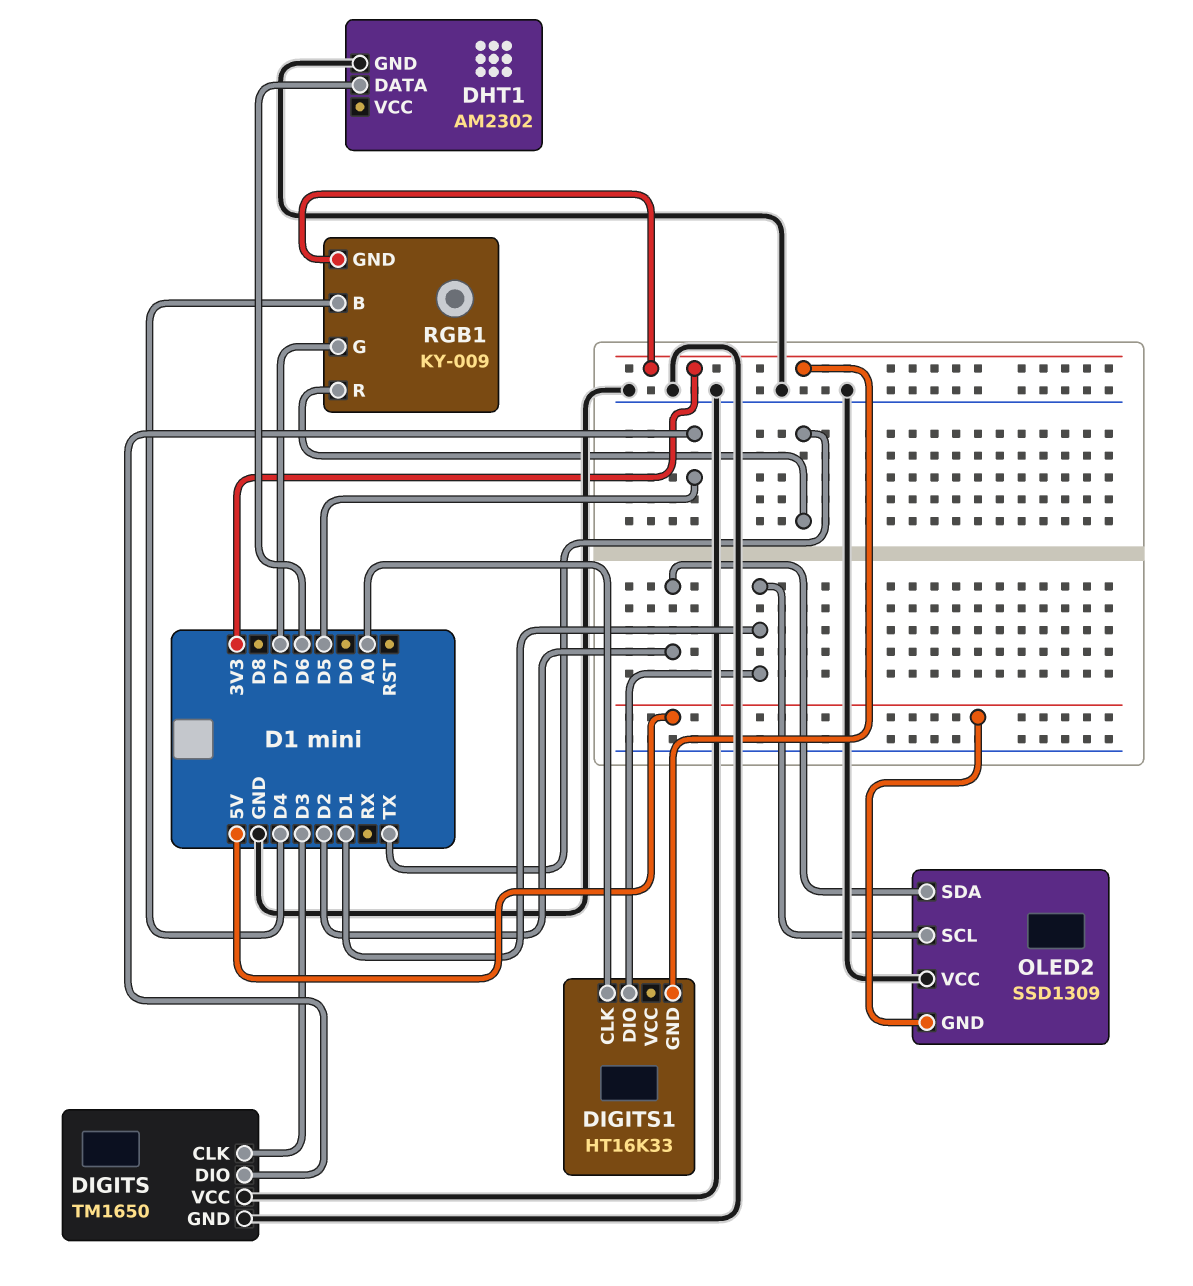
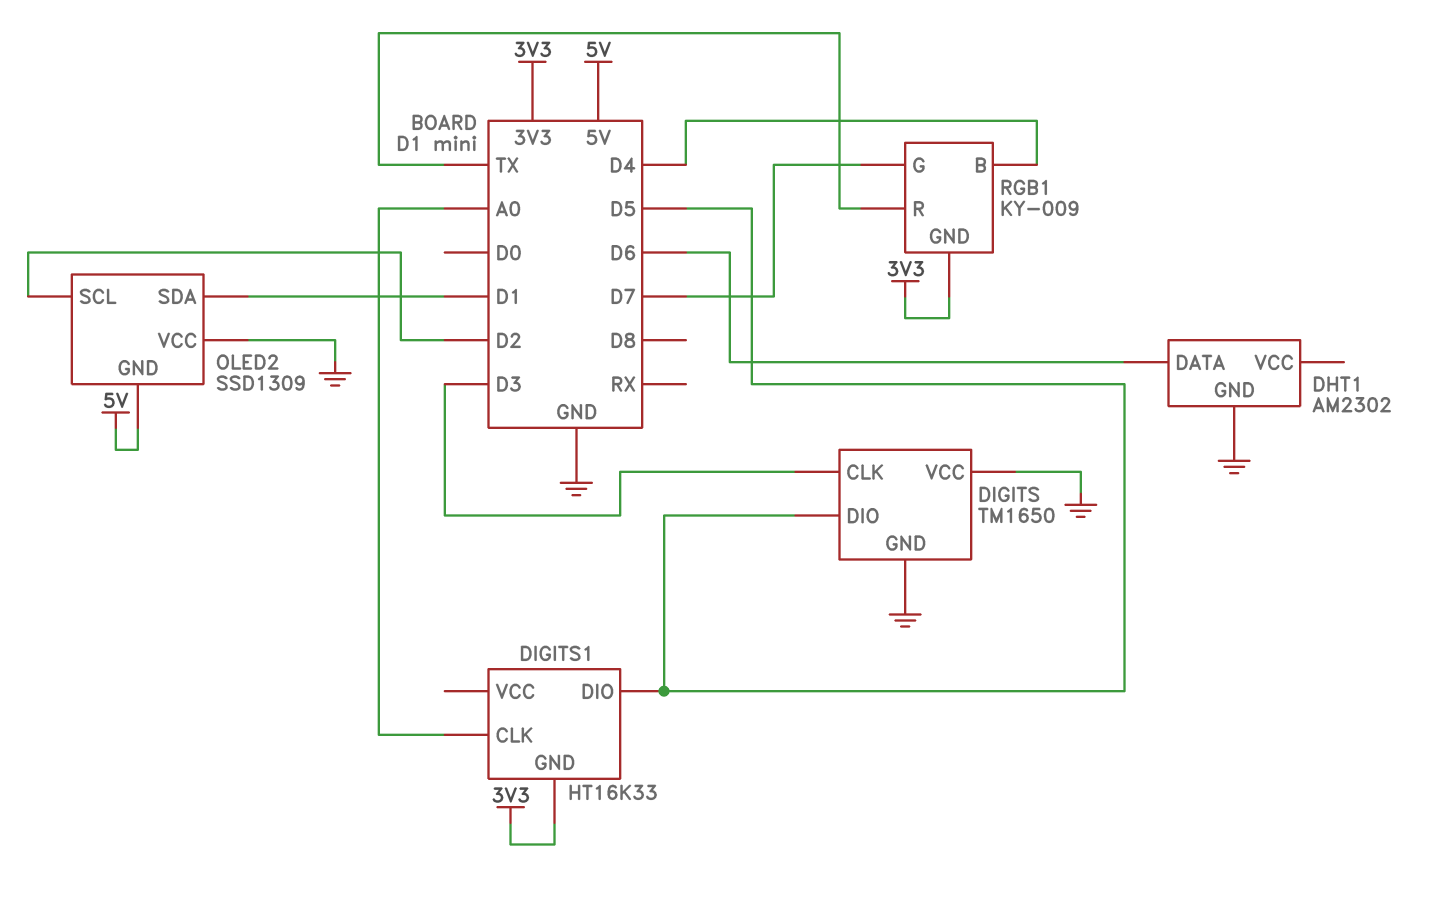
DIGITS1 pin DIO: D1 -> D5
OLED2 pin SCL: D1 -> D2
OLED2 pin SDA: D2 -> D1

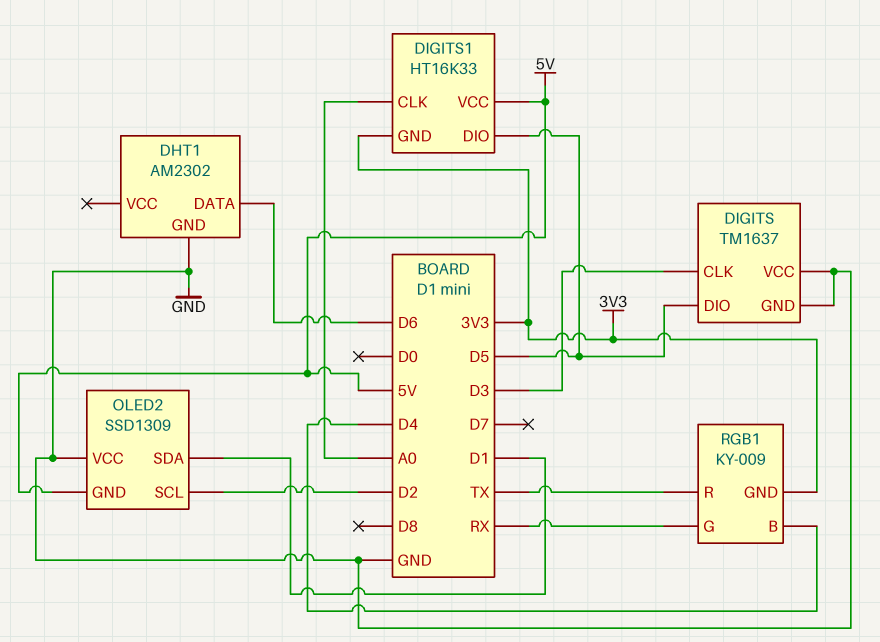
DIGITS: TM1650 -> TM1637
DIGITS1 pin VCC: none -> 5V
RGB1 pin G: D7 -> RX

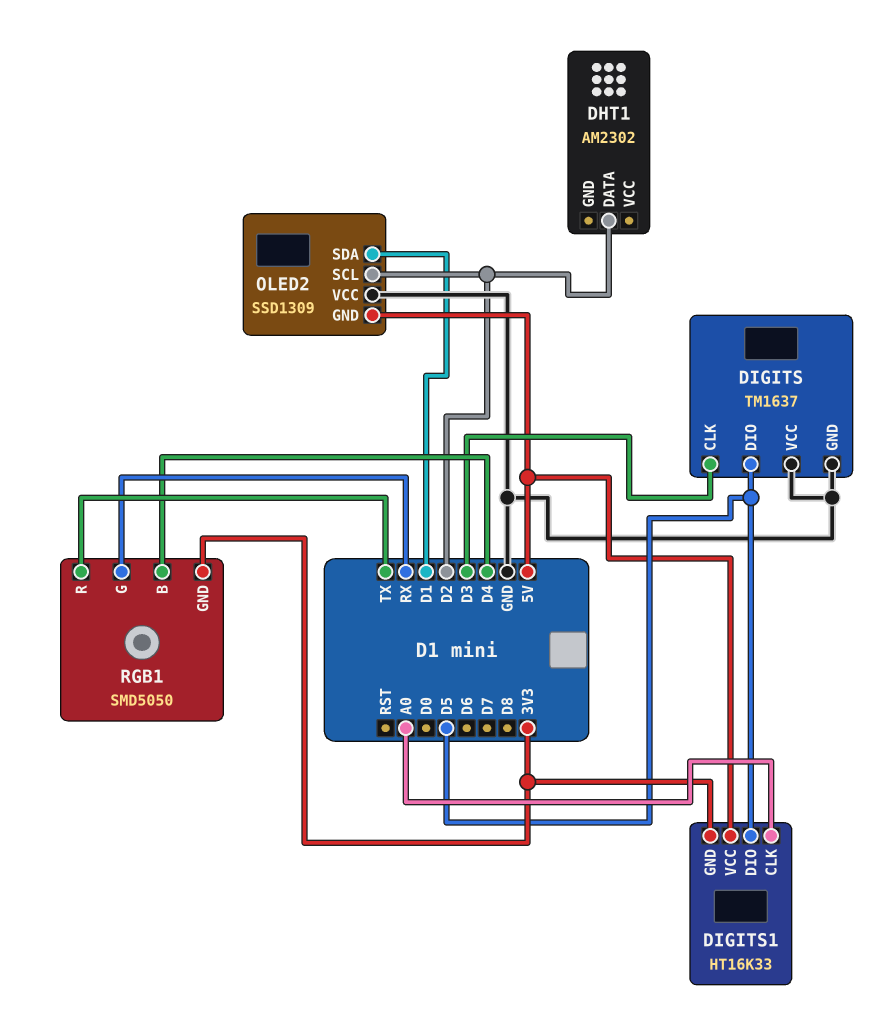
DHT1 pin DATA: D6 -> D2
DHT1 pin GND: GND -> none
RGB1: KY-009 -> SMD5050

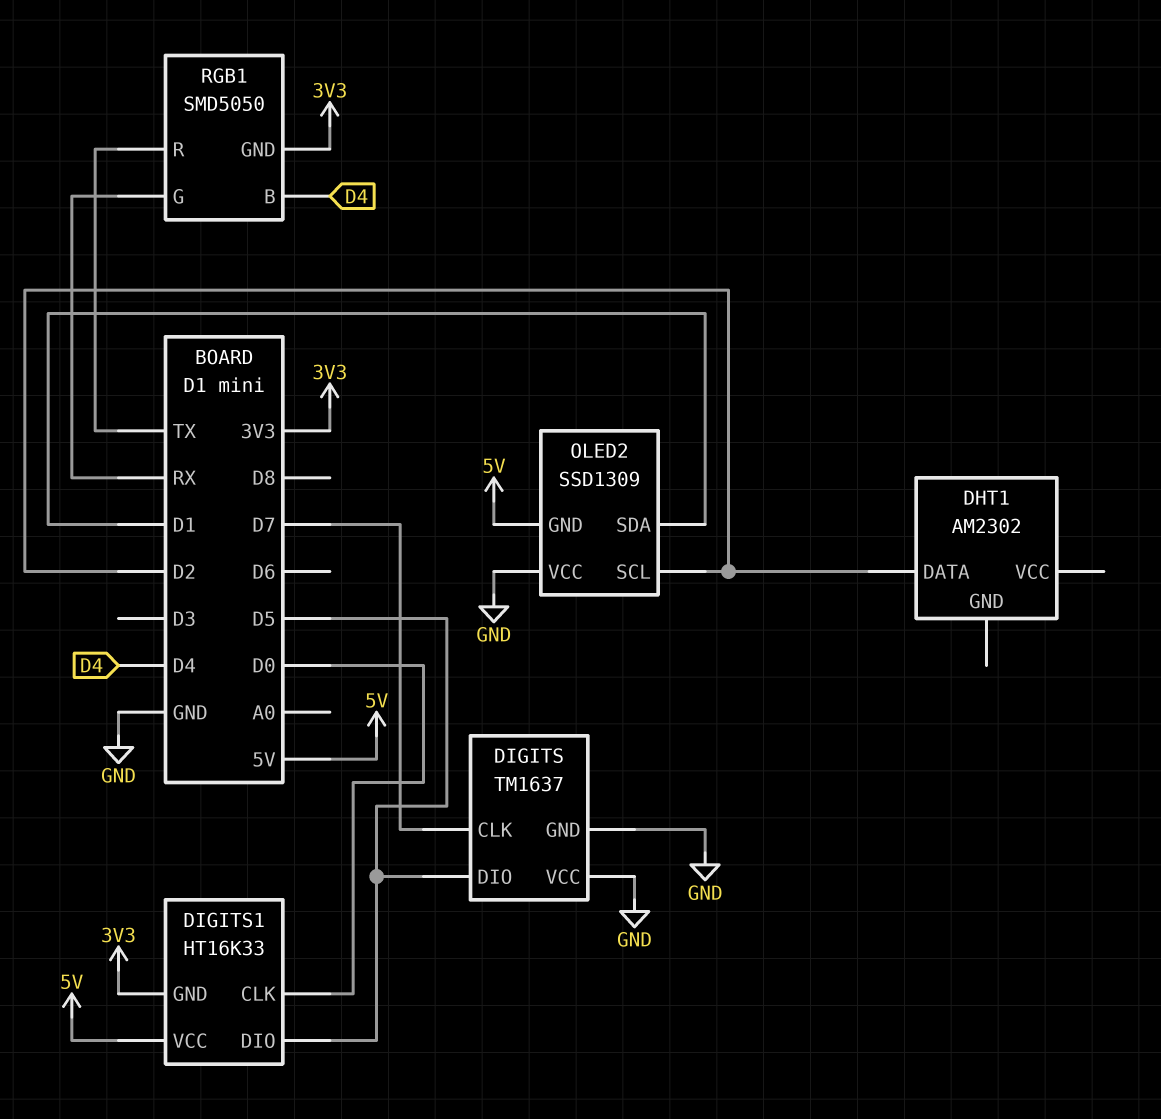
DIGITS pin CLK: D3 -> D7
DIGITS1 pin CLK: A0 -> D0

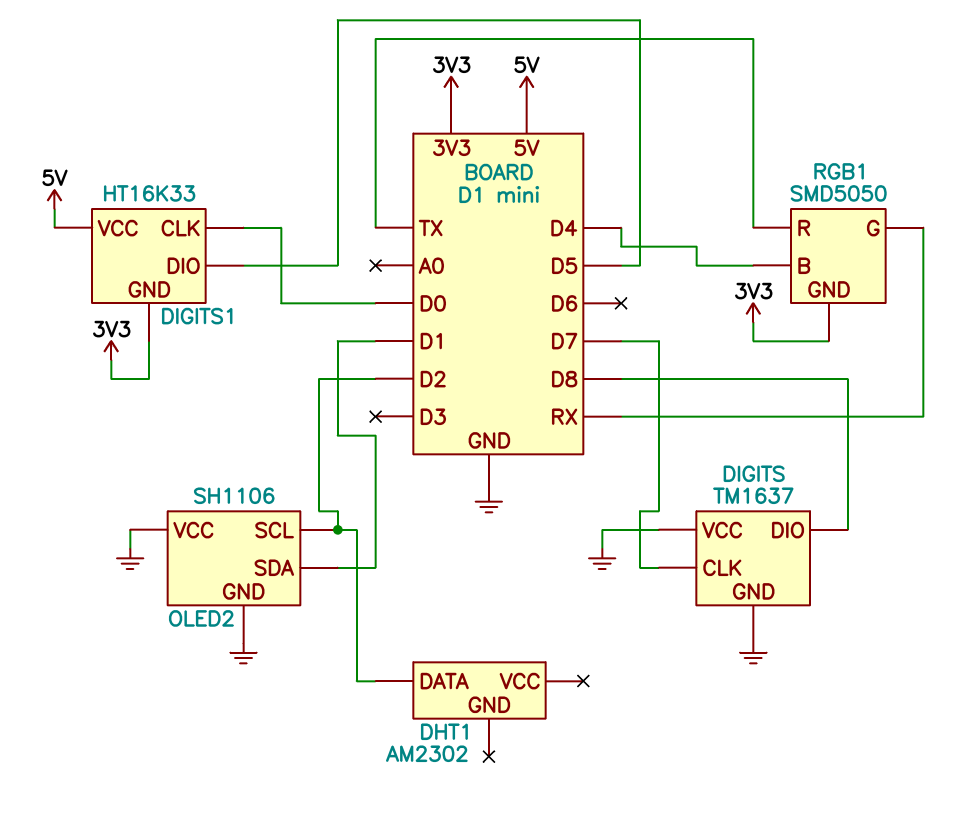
DIGITS pin DIO: D5 -> D8
OLED2: SSD1309 -> SH1106
OLED2 pin GND: 5V -> GND

